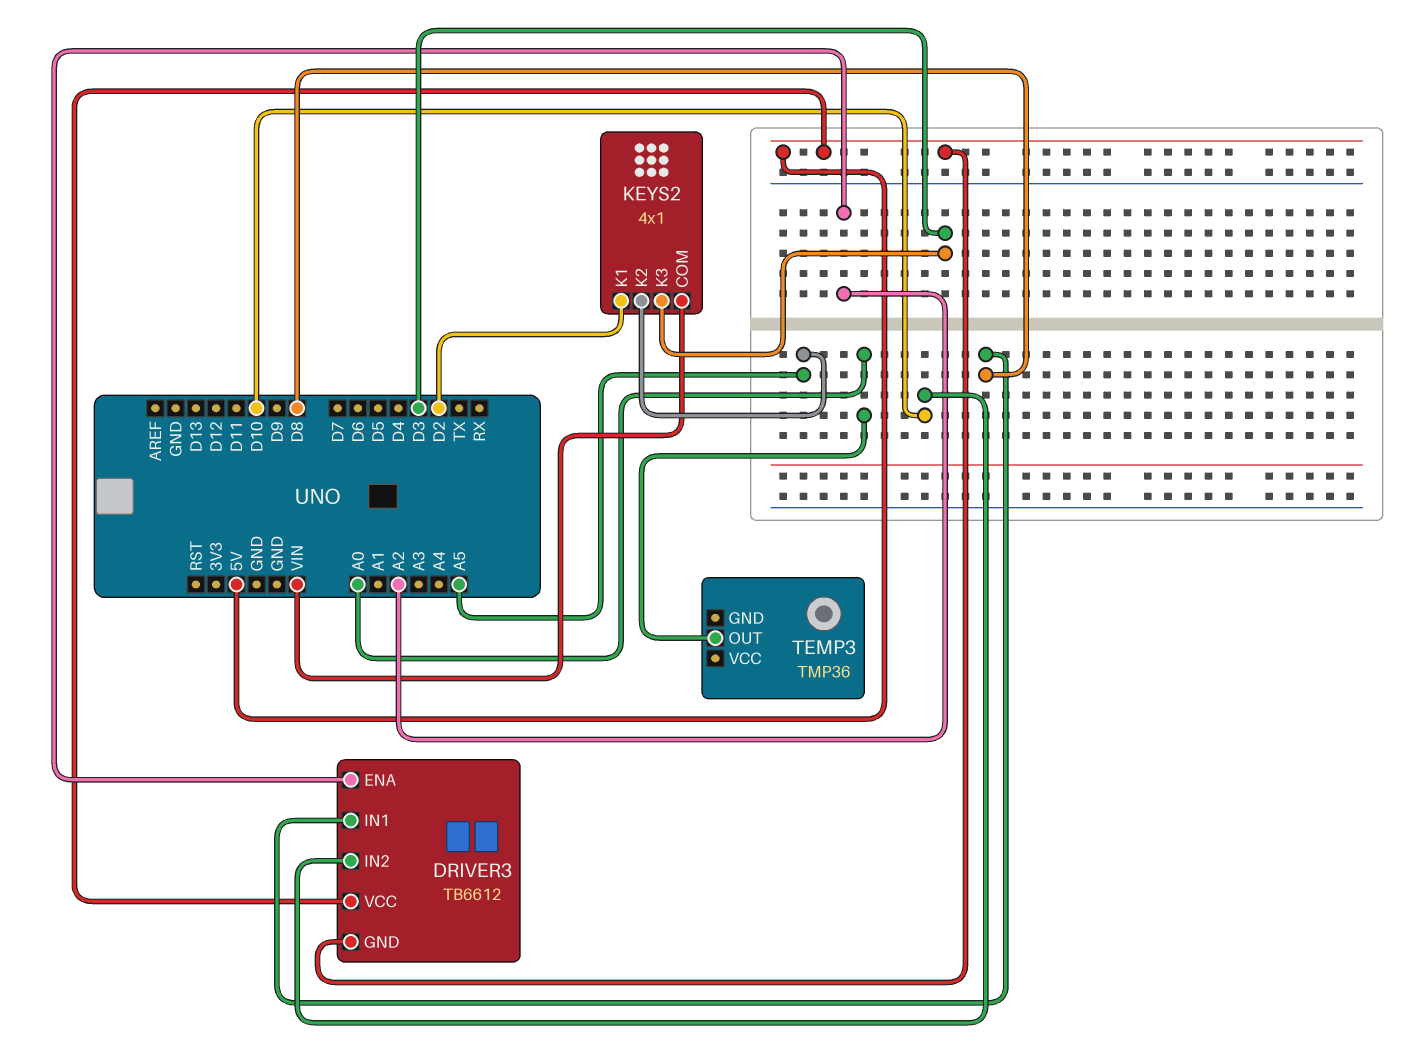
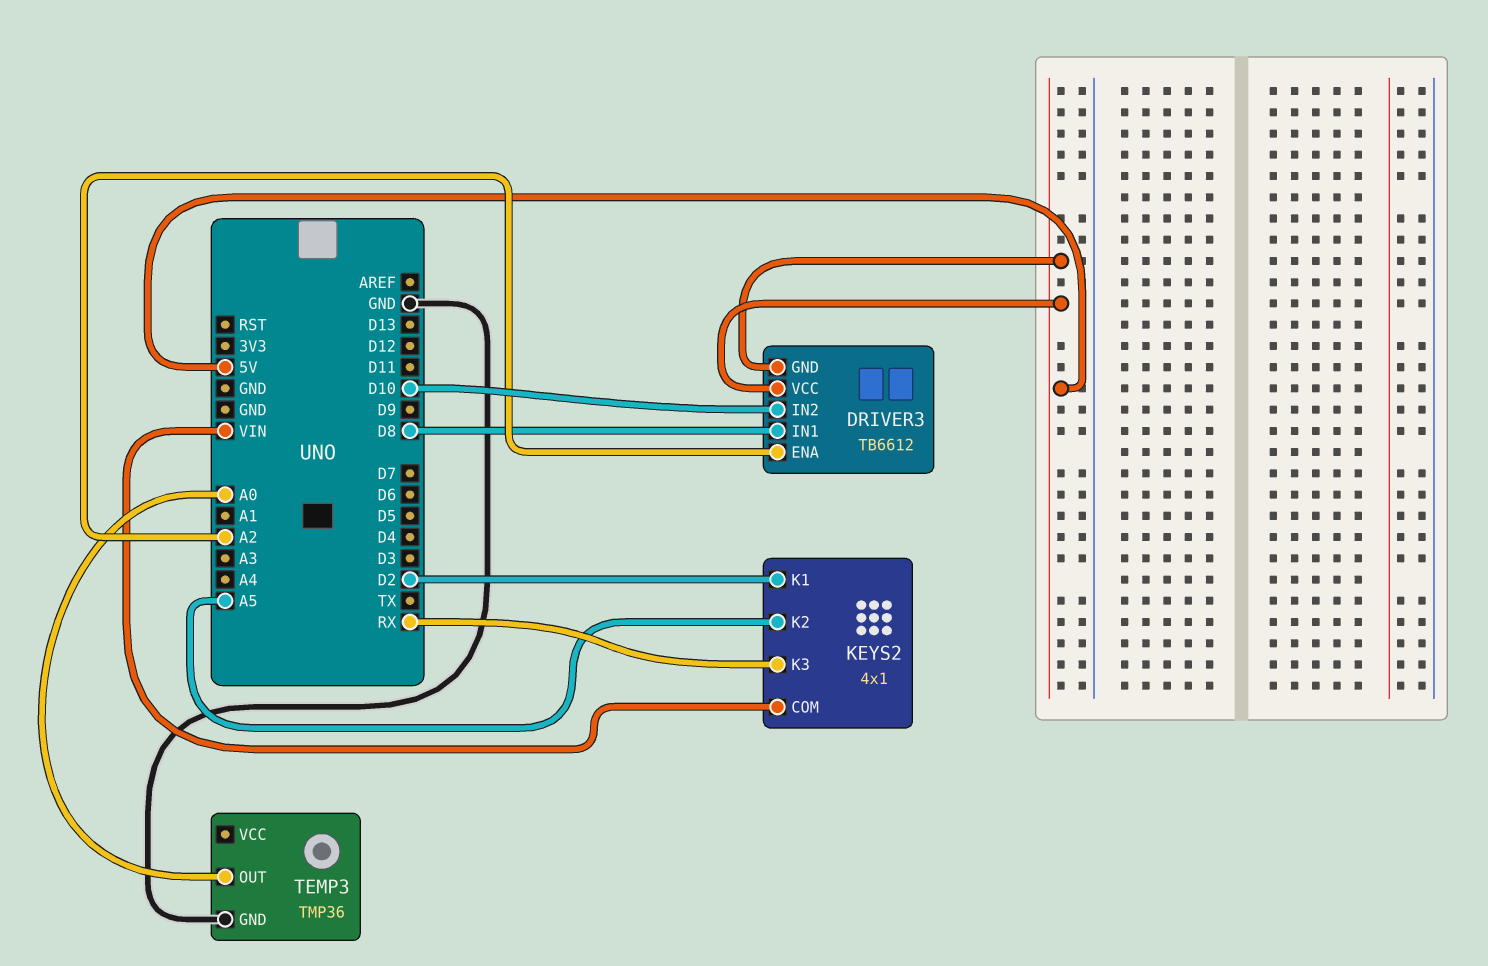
KEYS2 pin K3: D3 -> RX
TEMP3 pin GND: none -> GND

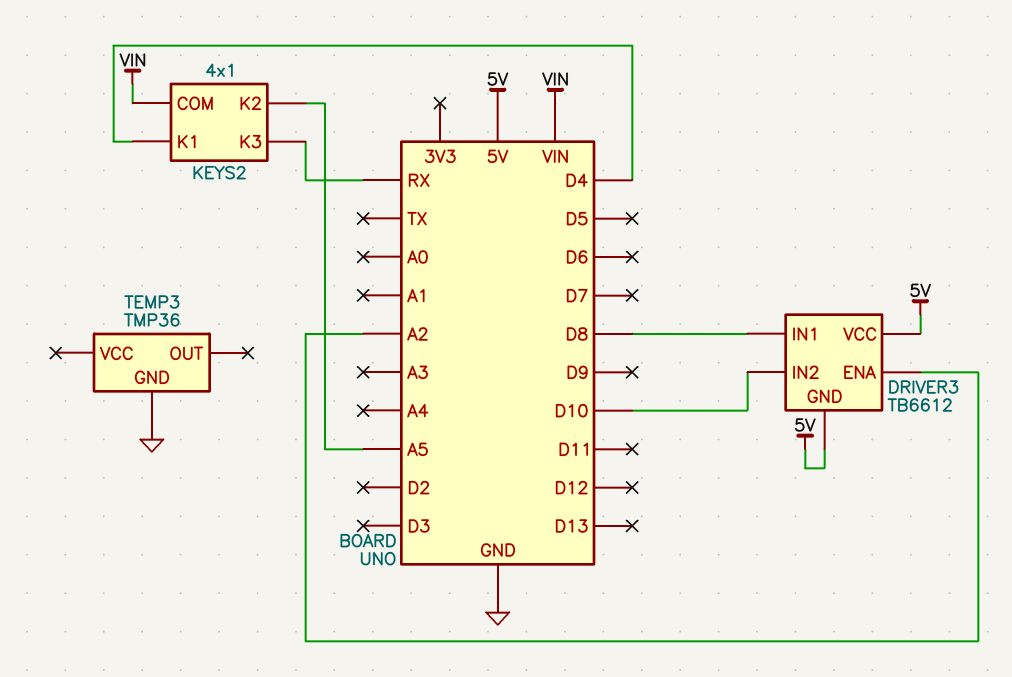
KEYS2 pin K1: D2 -> D4
TEMP3 pin OUT: A0 -> none

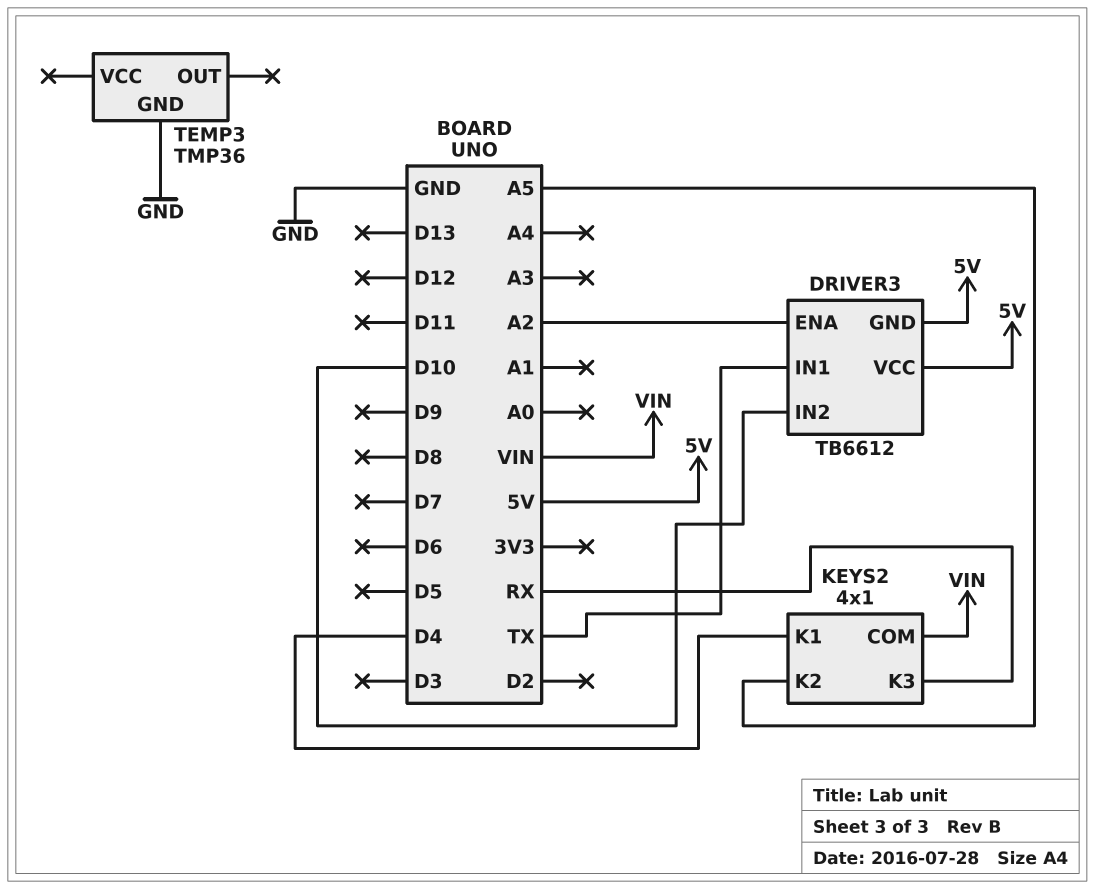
DRIVER3 pin IN1: D8 -> TX

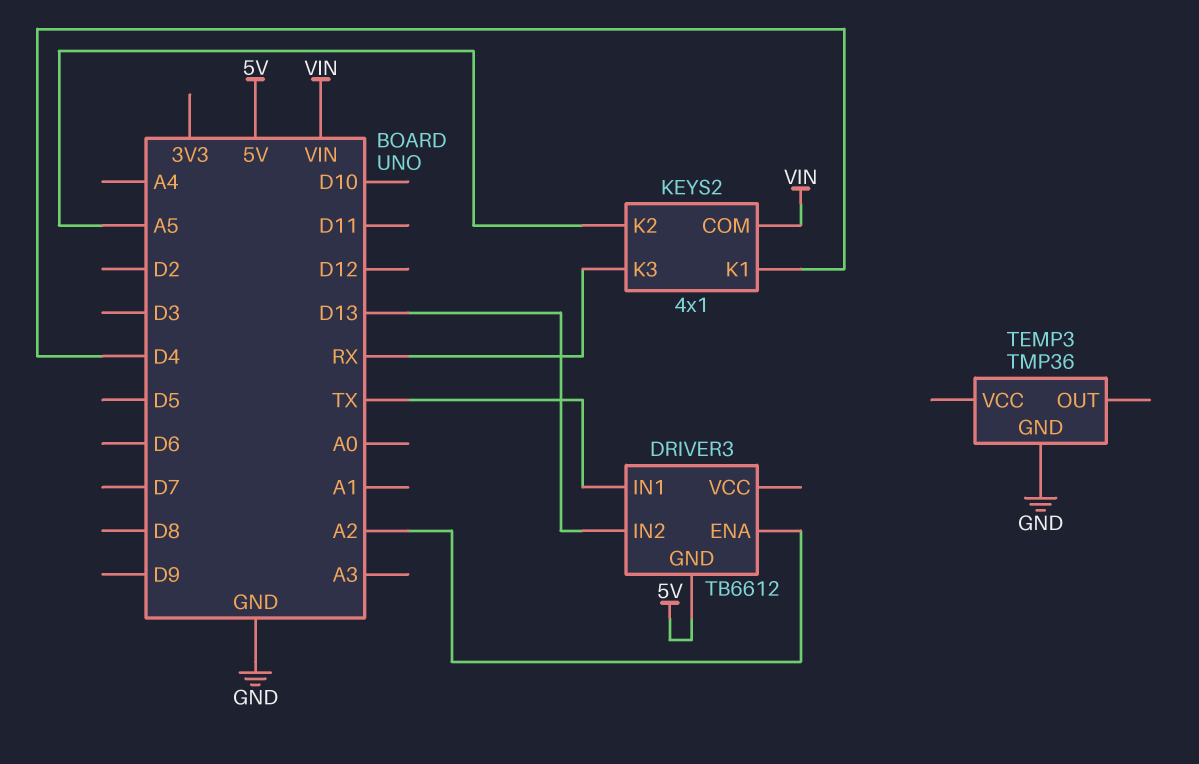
DRIVER3 pin IN2: D10 -> D13
DRIVER3 pin VCC: 5V -> none

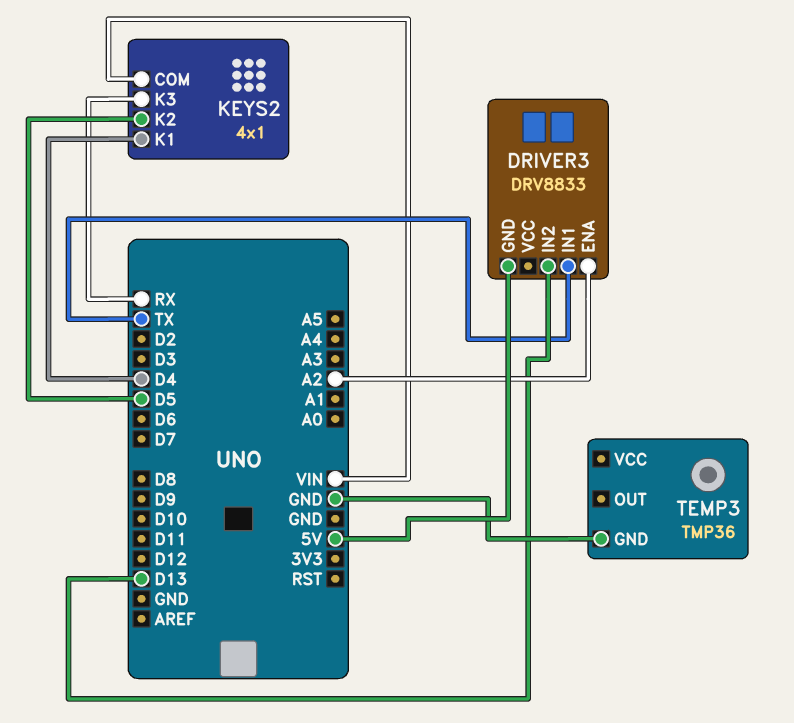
DRIVER3: TB6612 -> DRV8833
KEYS2 pin K2: A5 -> D5

